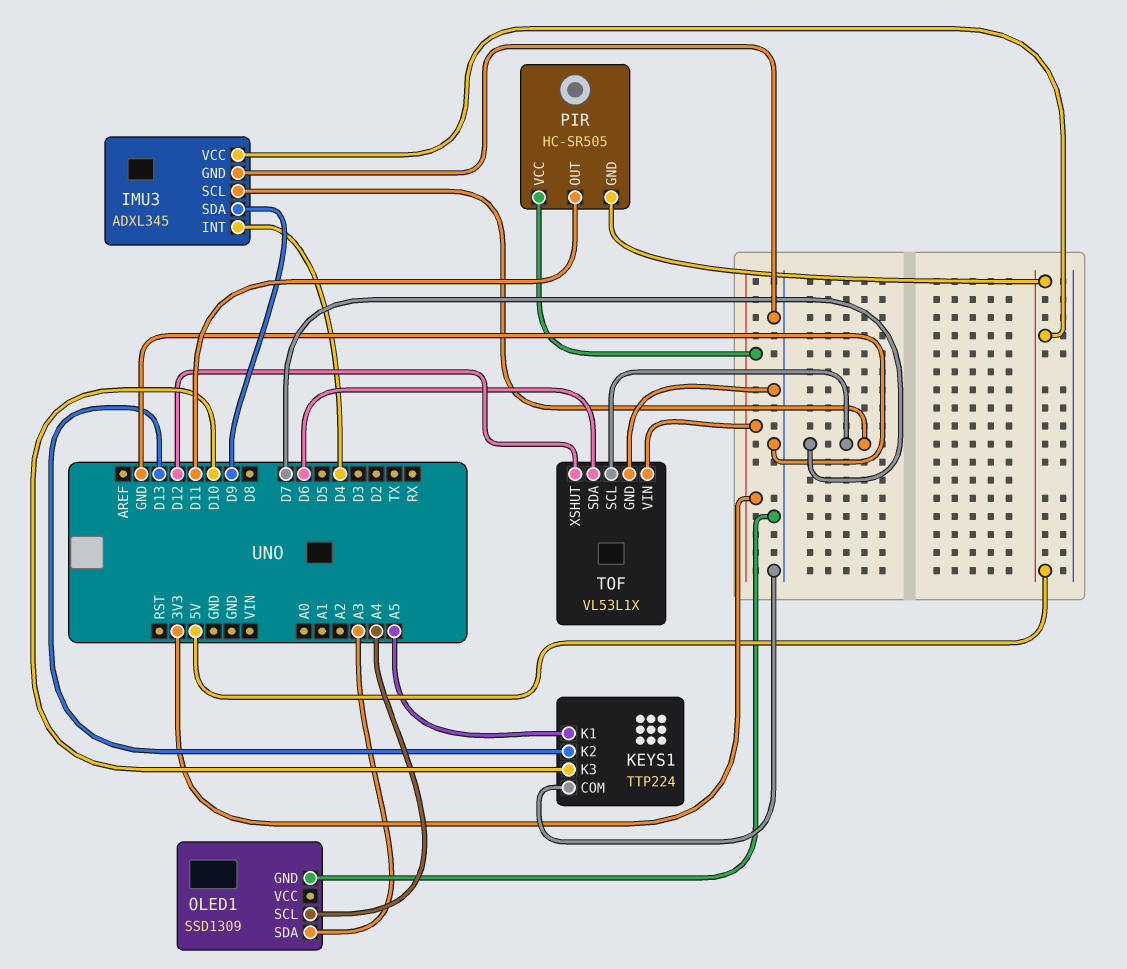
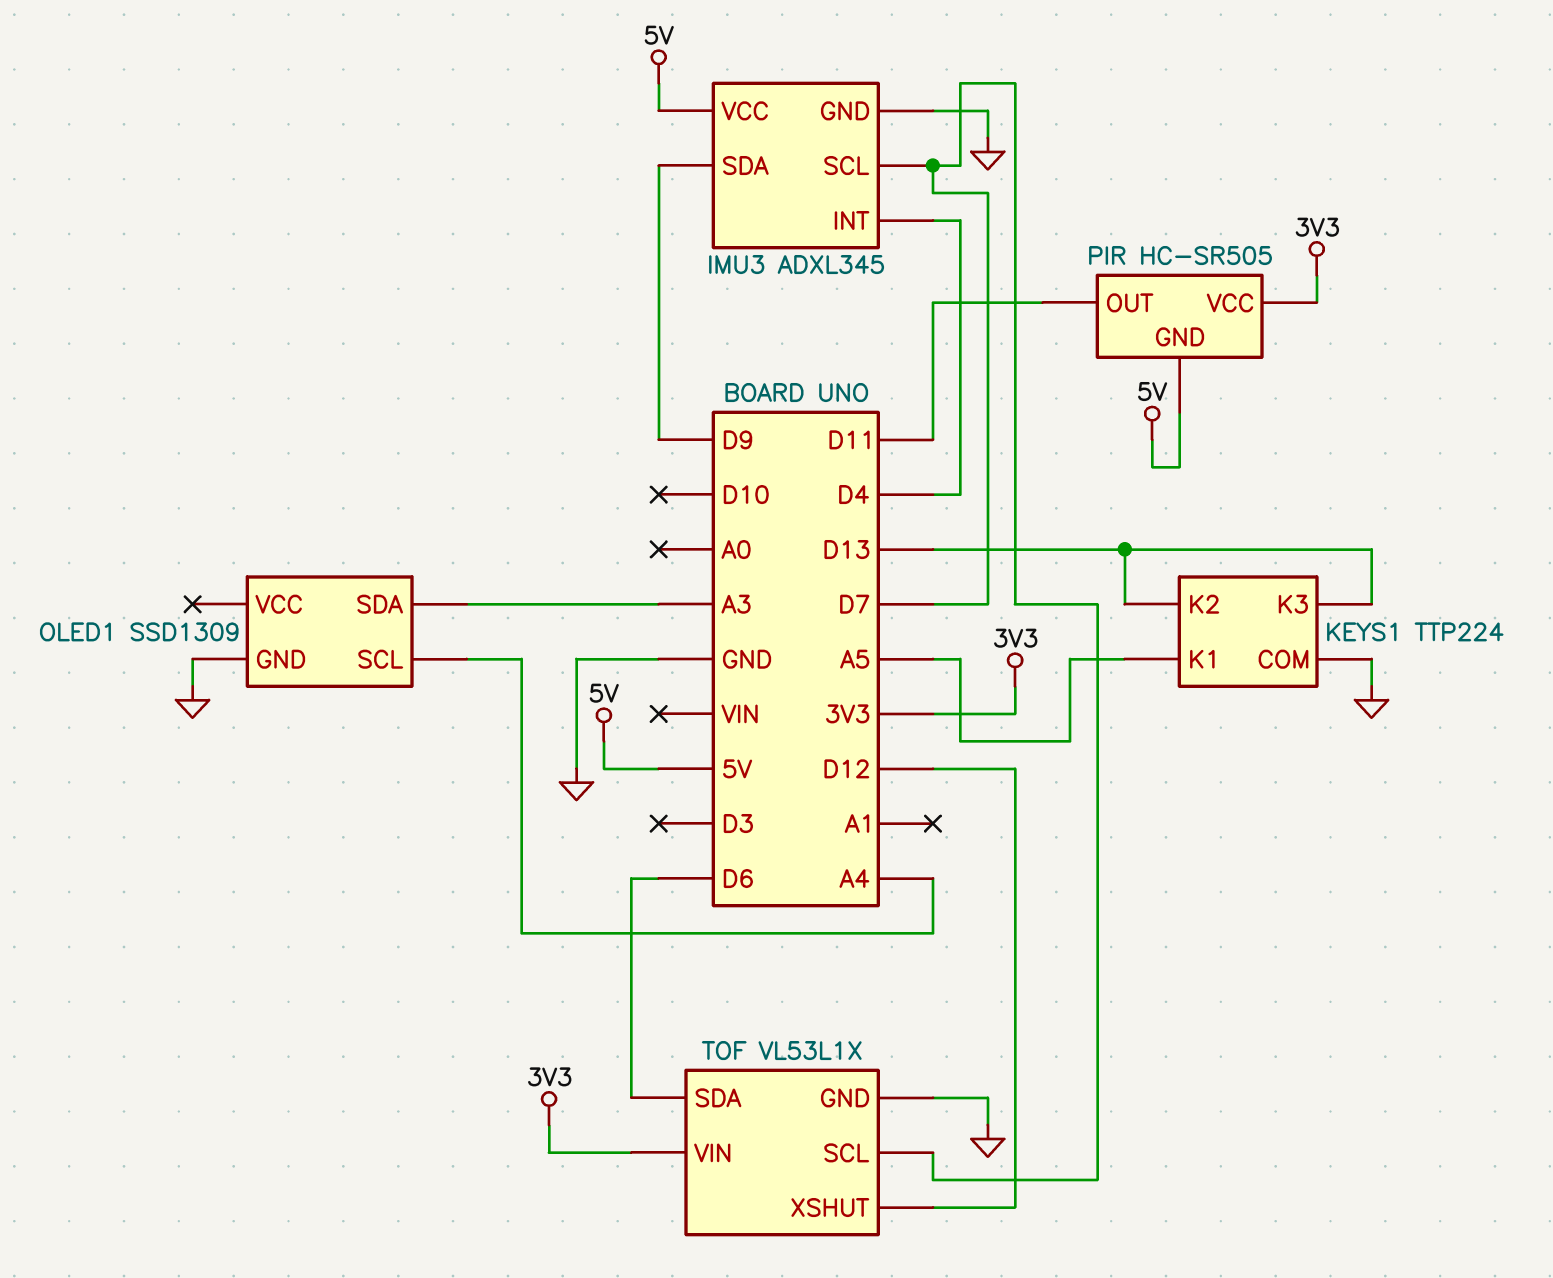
KEYS1 pin K3: D10 -> D13

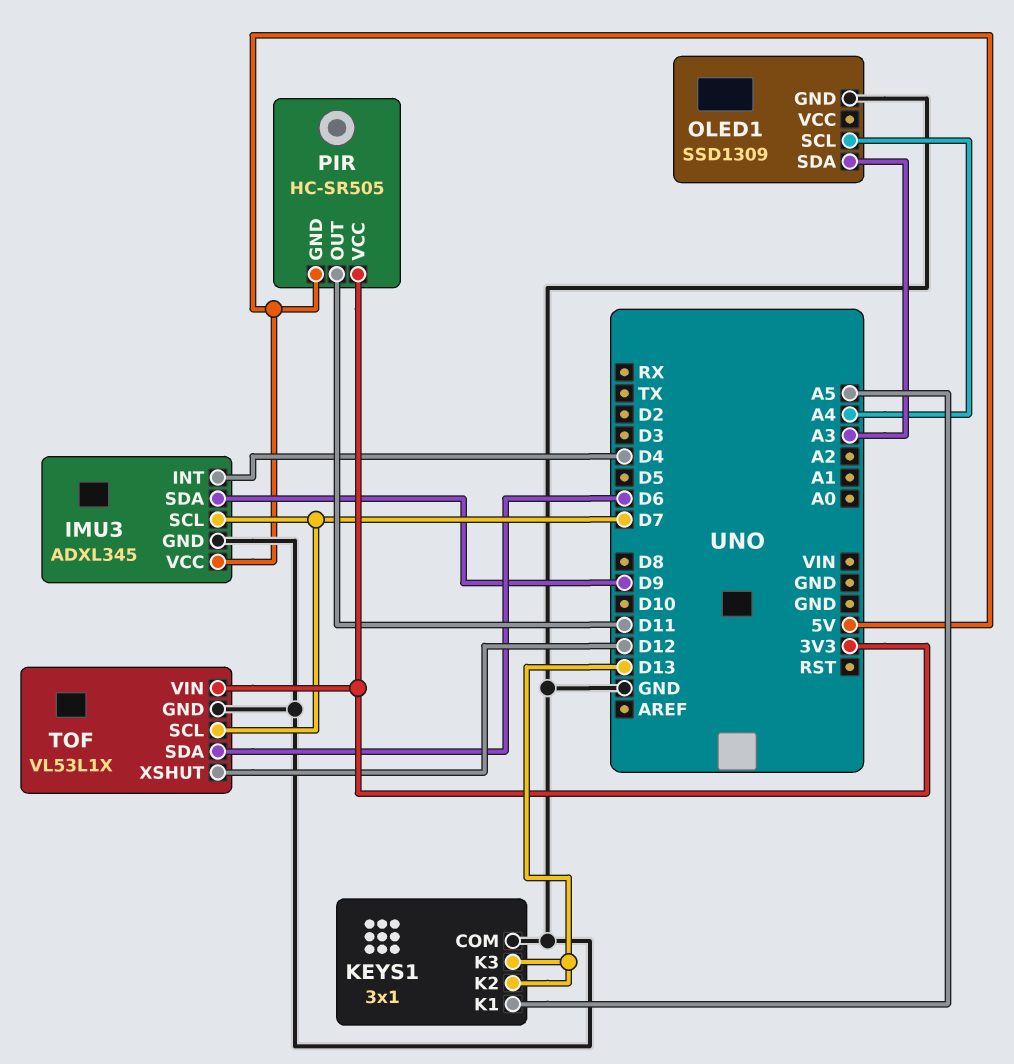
KEYS1: TTP224 -> 3x1

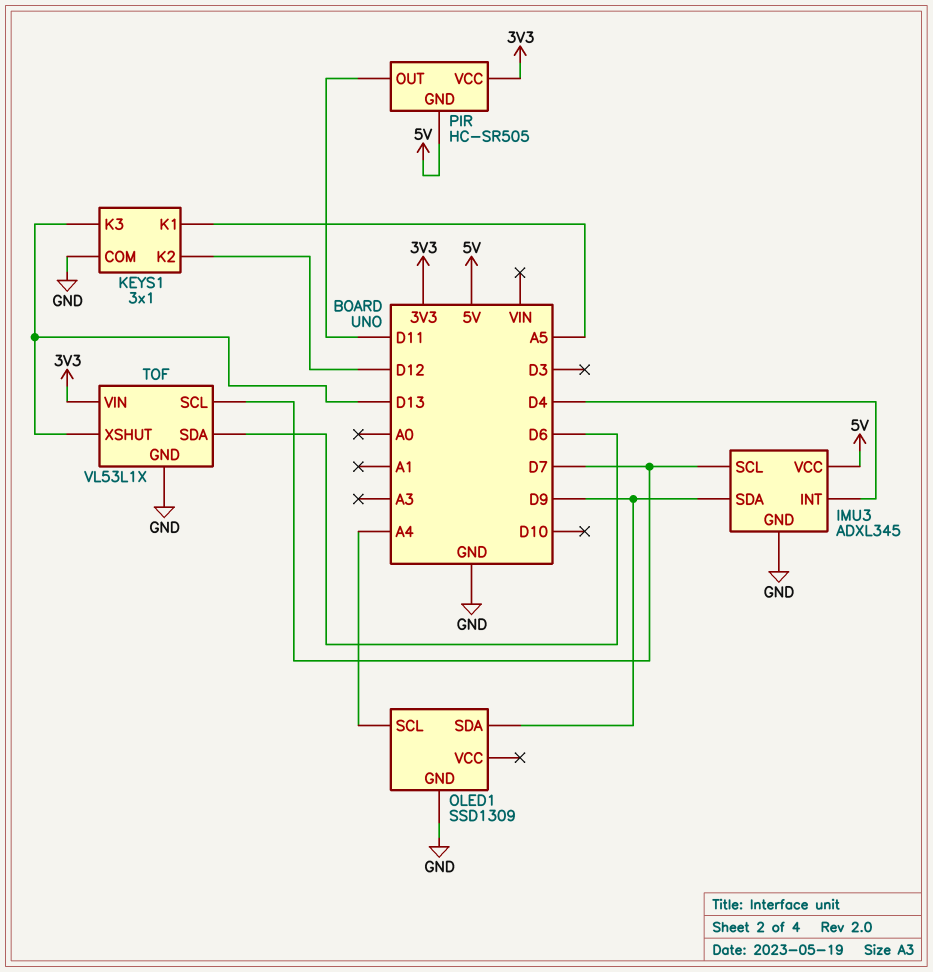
KEYS1 pin K2: D13 -> D12
OLED1 pin SDA: A3 -> D9
TOF pin XSHUT: D12 -> D13

